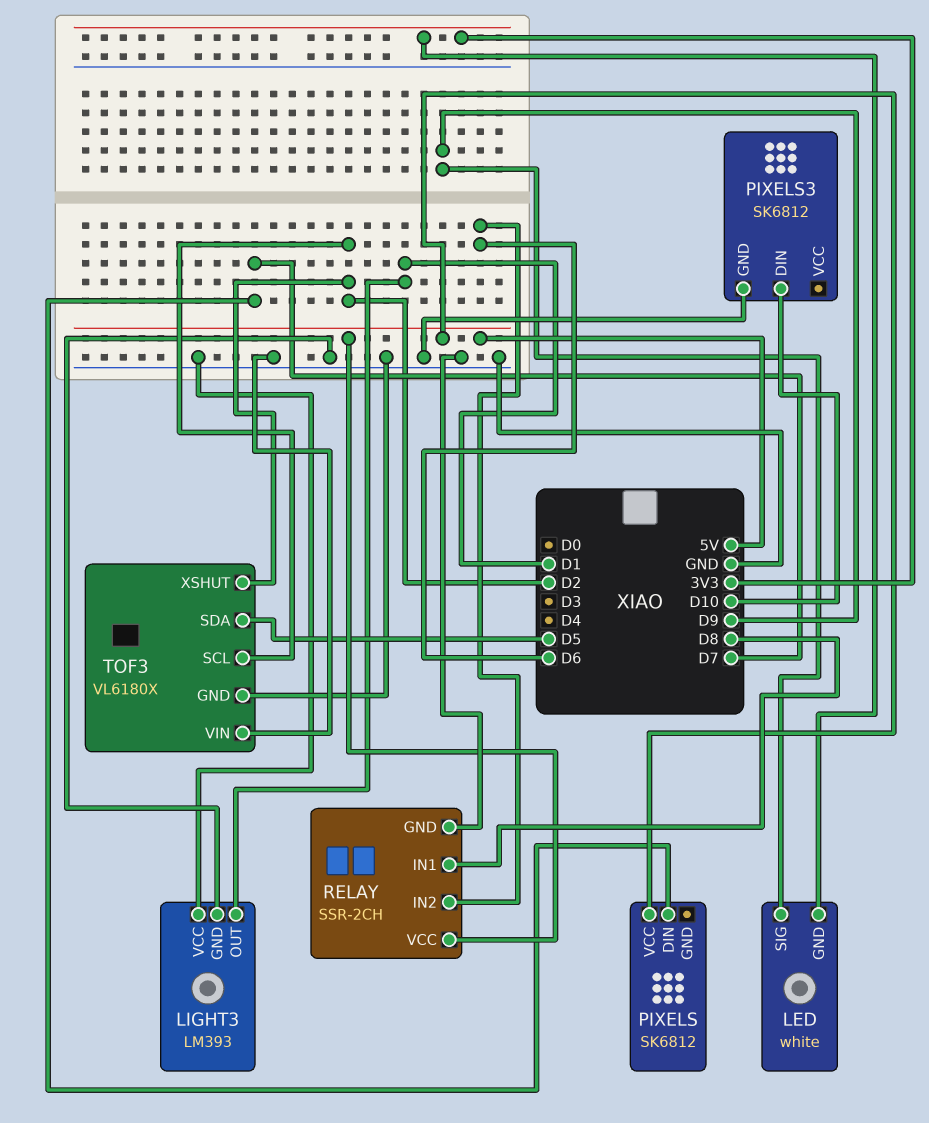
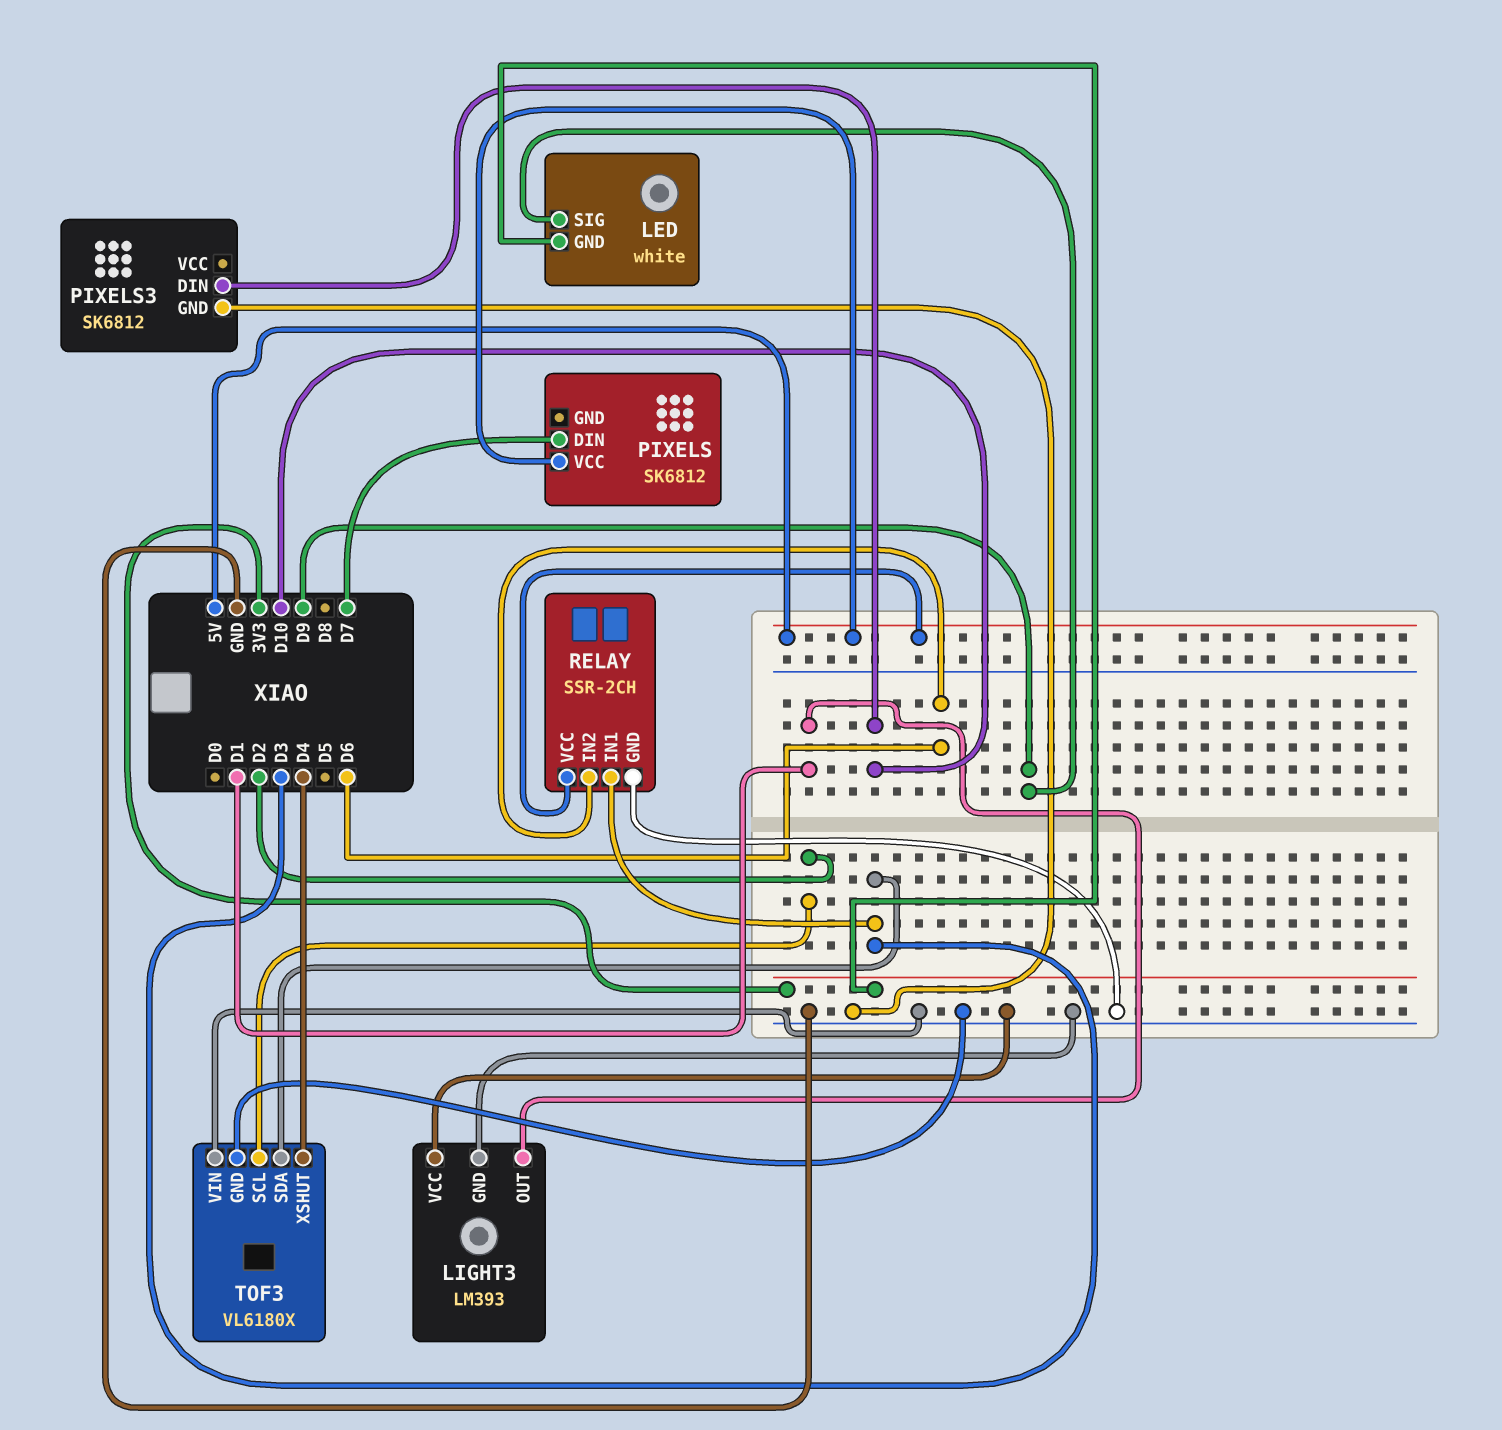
RELAY pin IN1: D8 -> D3
TOF3 pin SDA: D5 -> D3
TOF3 pin XSHUT: D2 -> D4

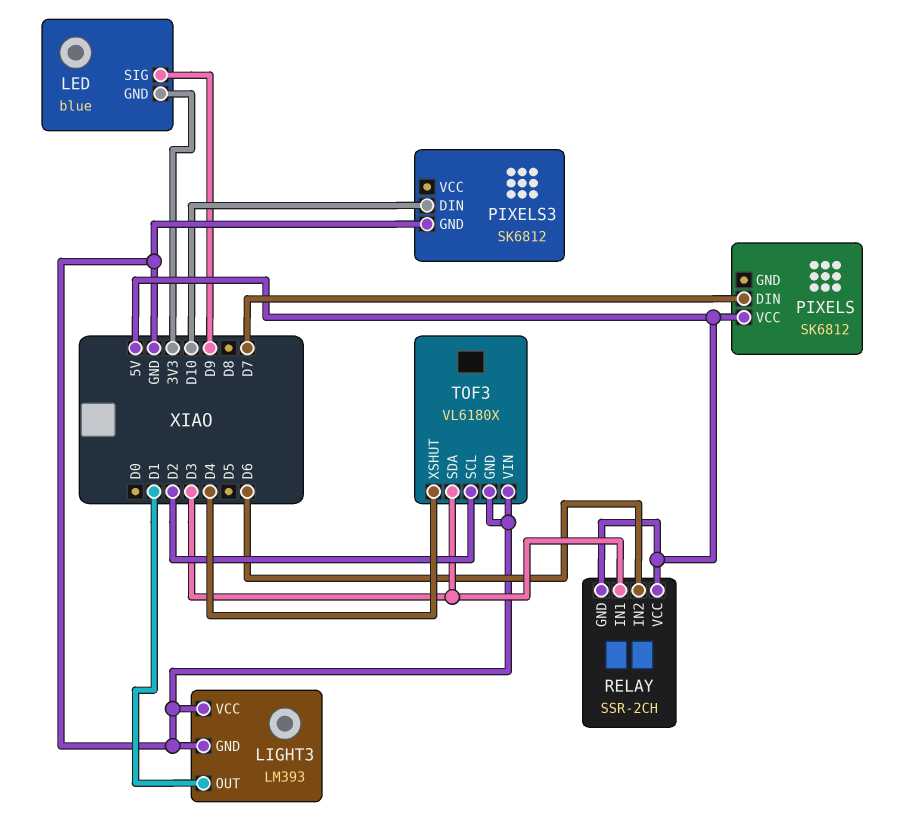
LED: white -> blue
RELAY pin GND: GND -> 5V

